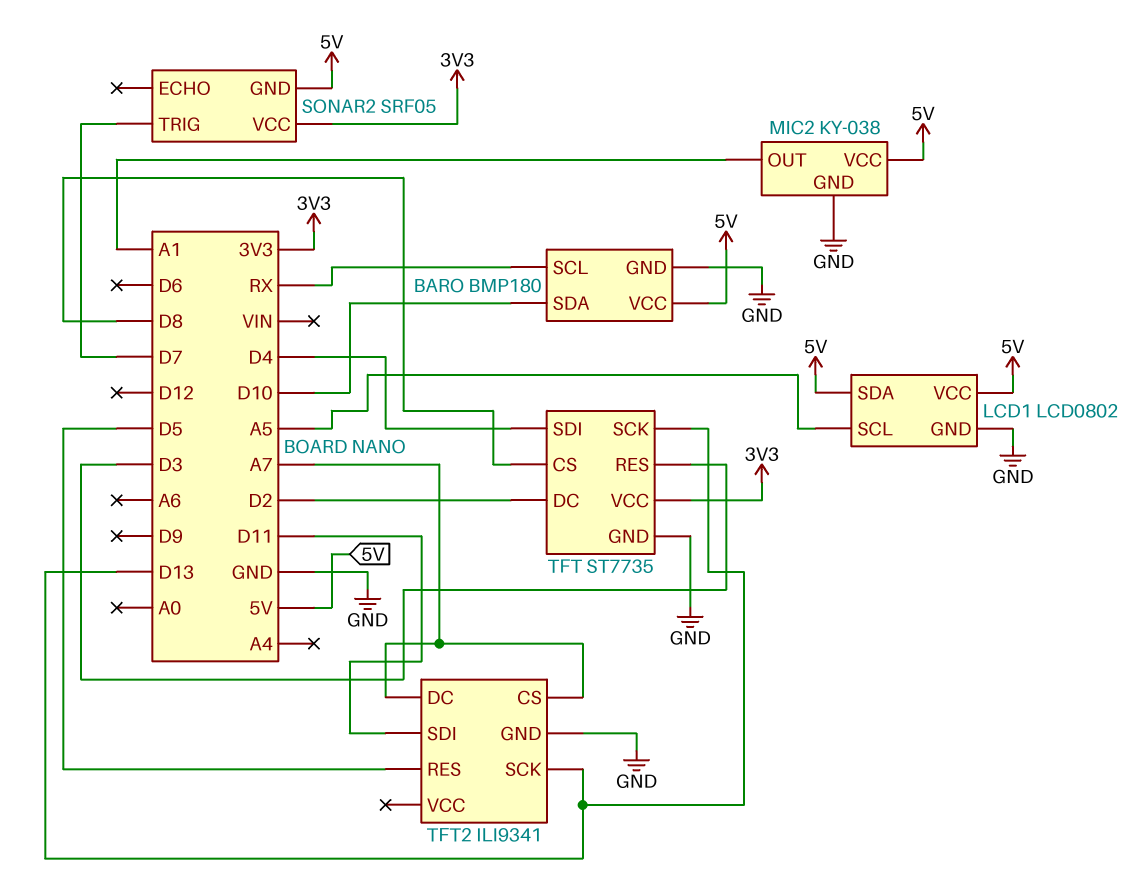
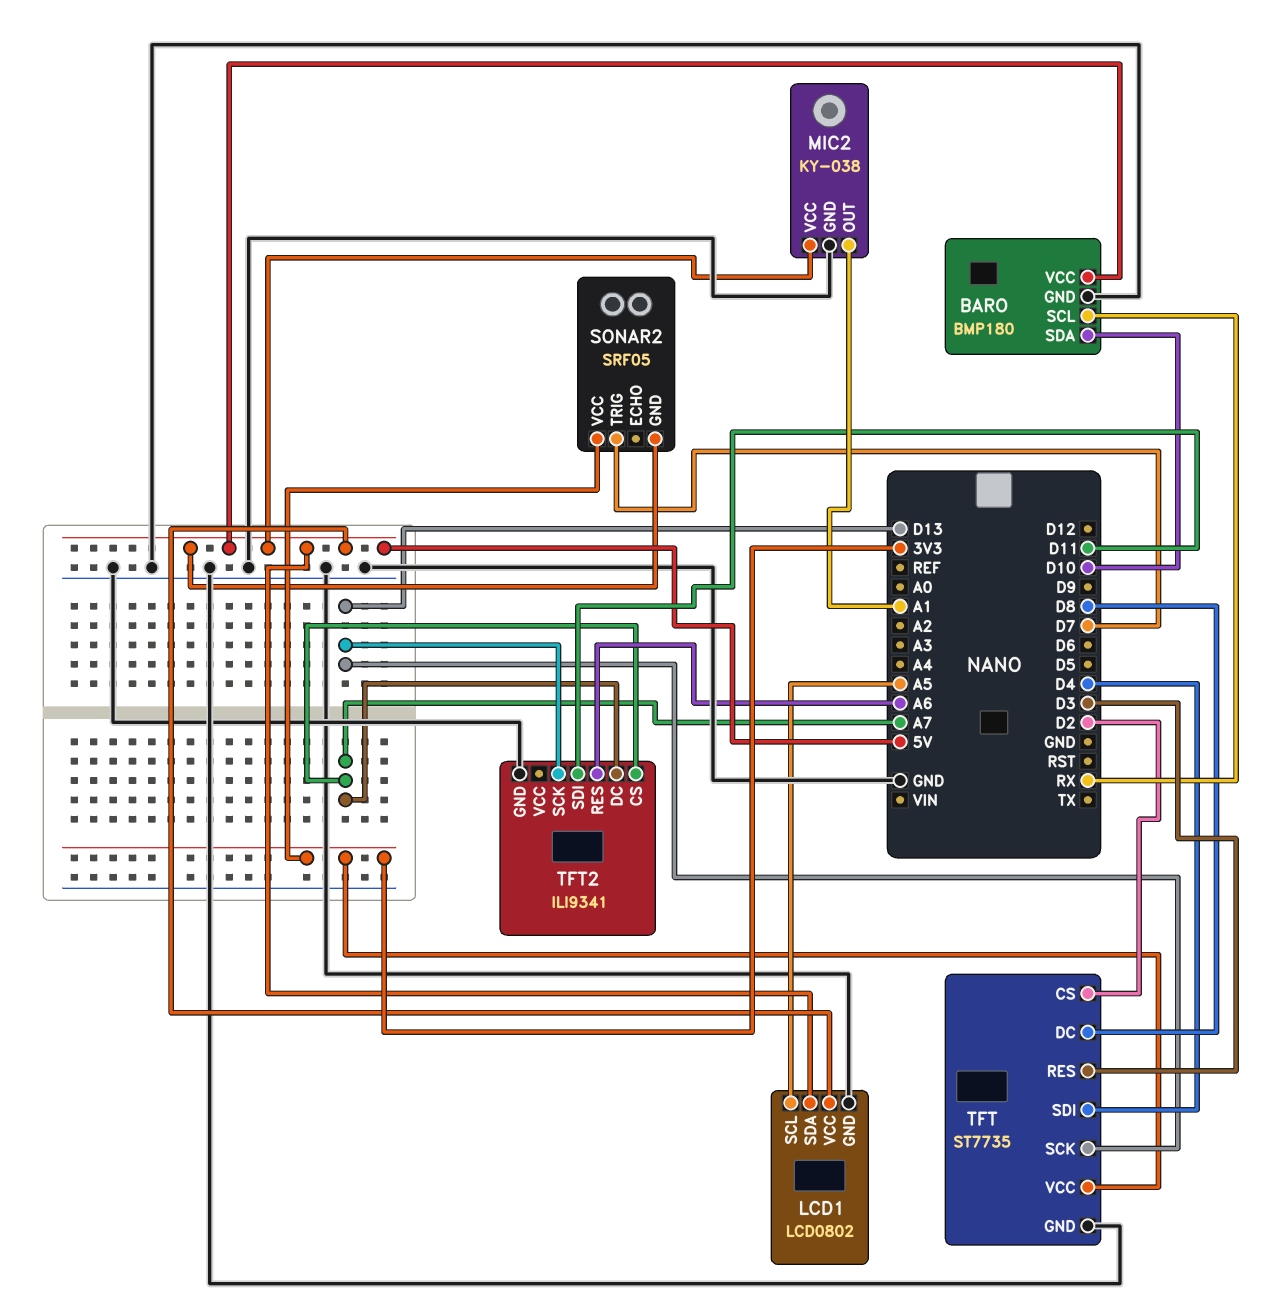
TFT pin CS: D8 -> D2
TFT pin DC: D2 -> D8
TFT2 pin RES: D5 -> A6

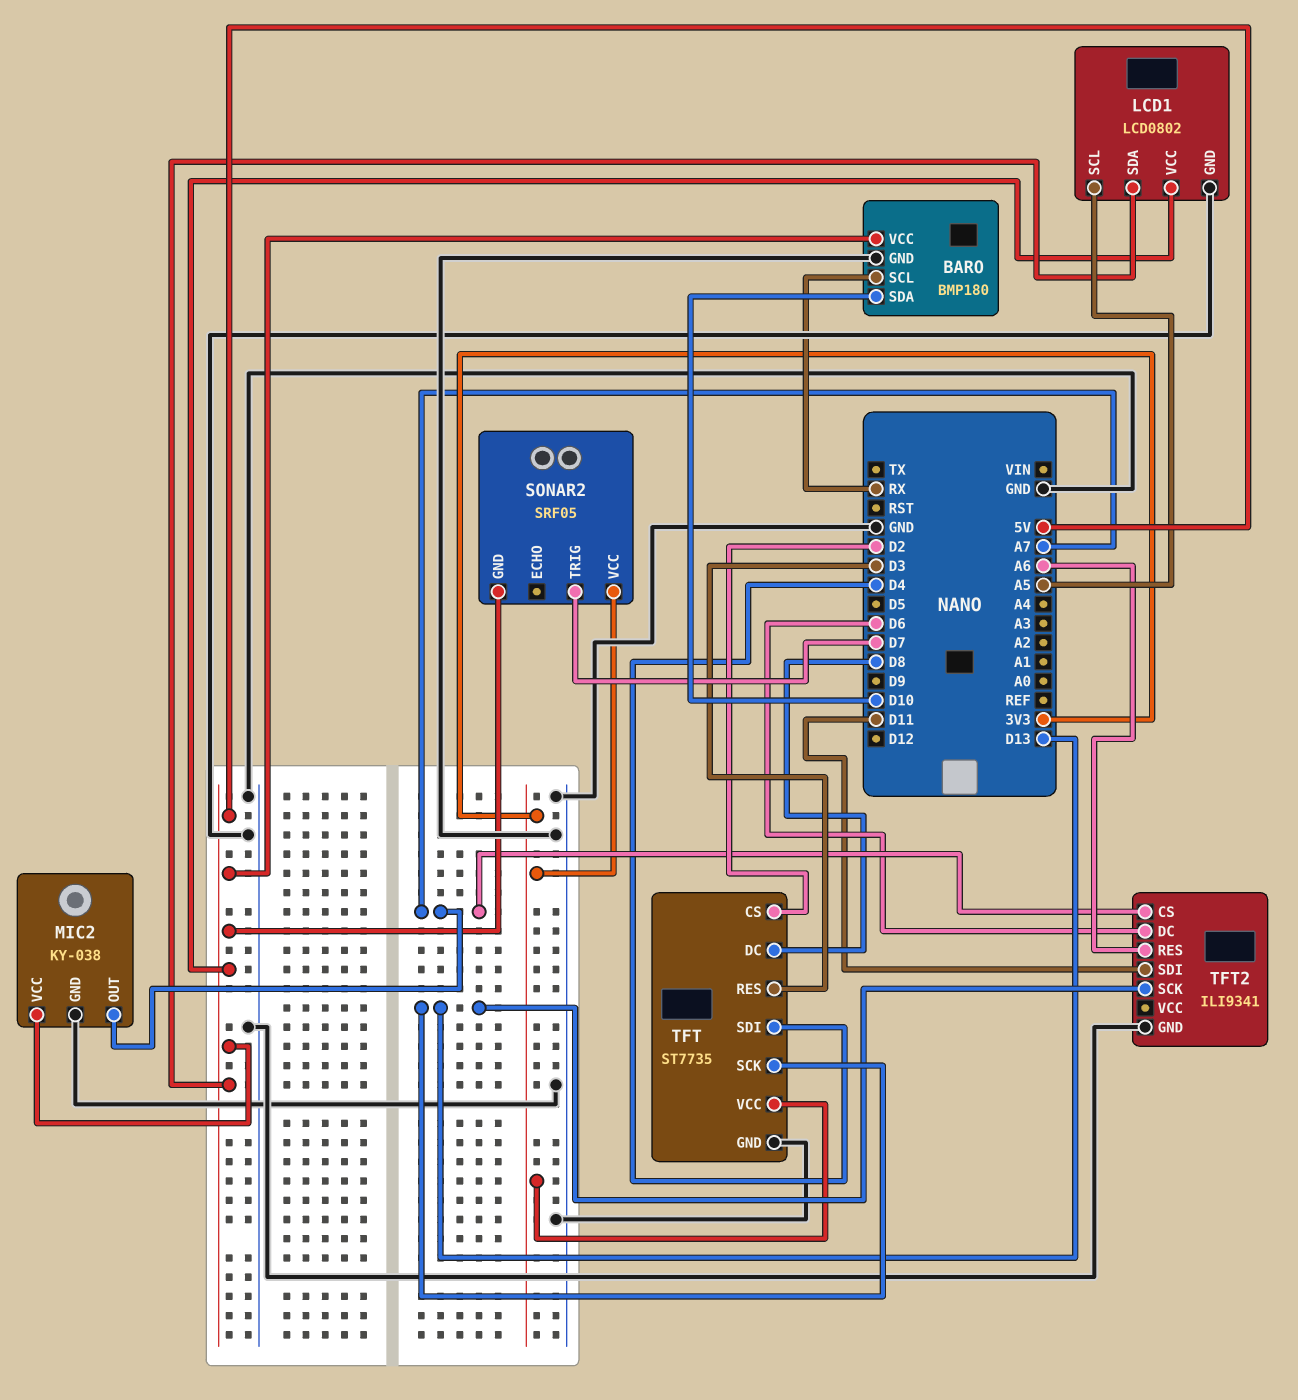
MIC2 pin OUT: A1 -> A7
TFT2 pin DC: A7 -> D6

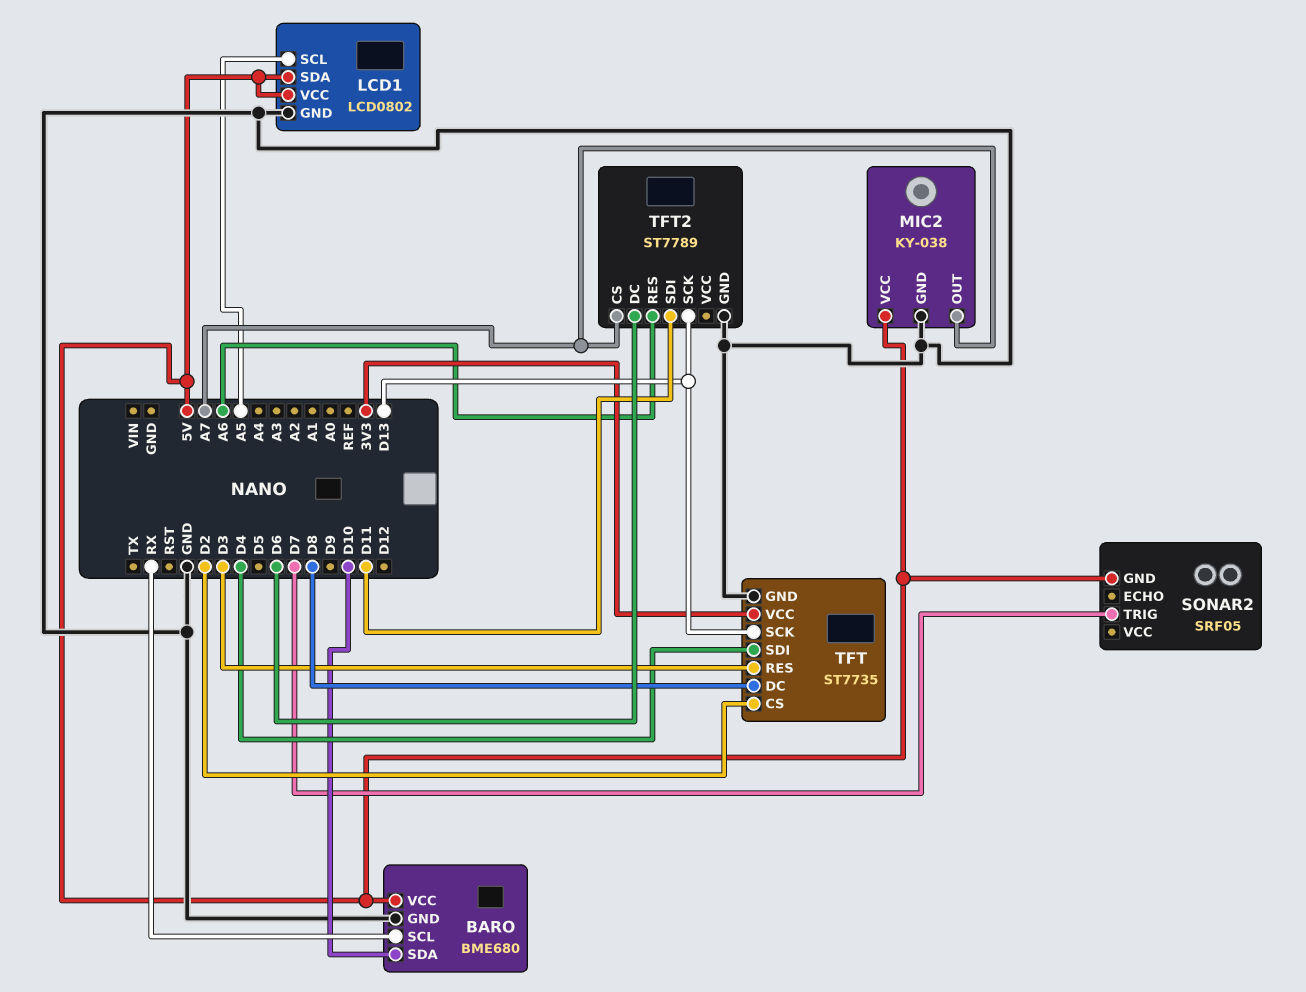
BARO: BMP180 -> BME680
SONAR2 pin VCC: 3V3 -> none
TFT2: ILI9341 -> ST7789

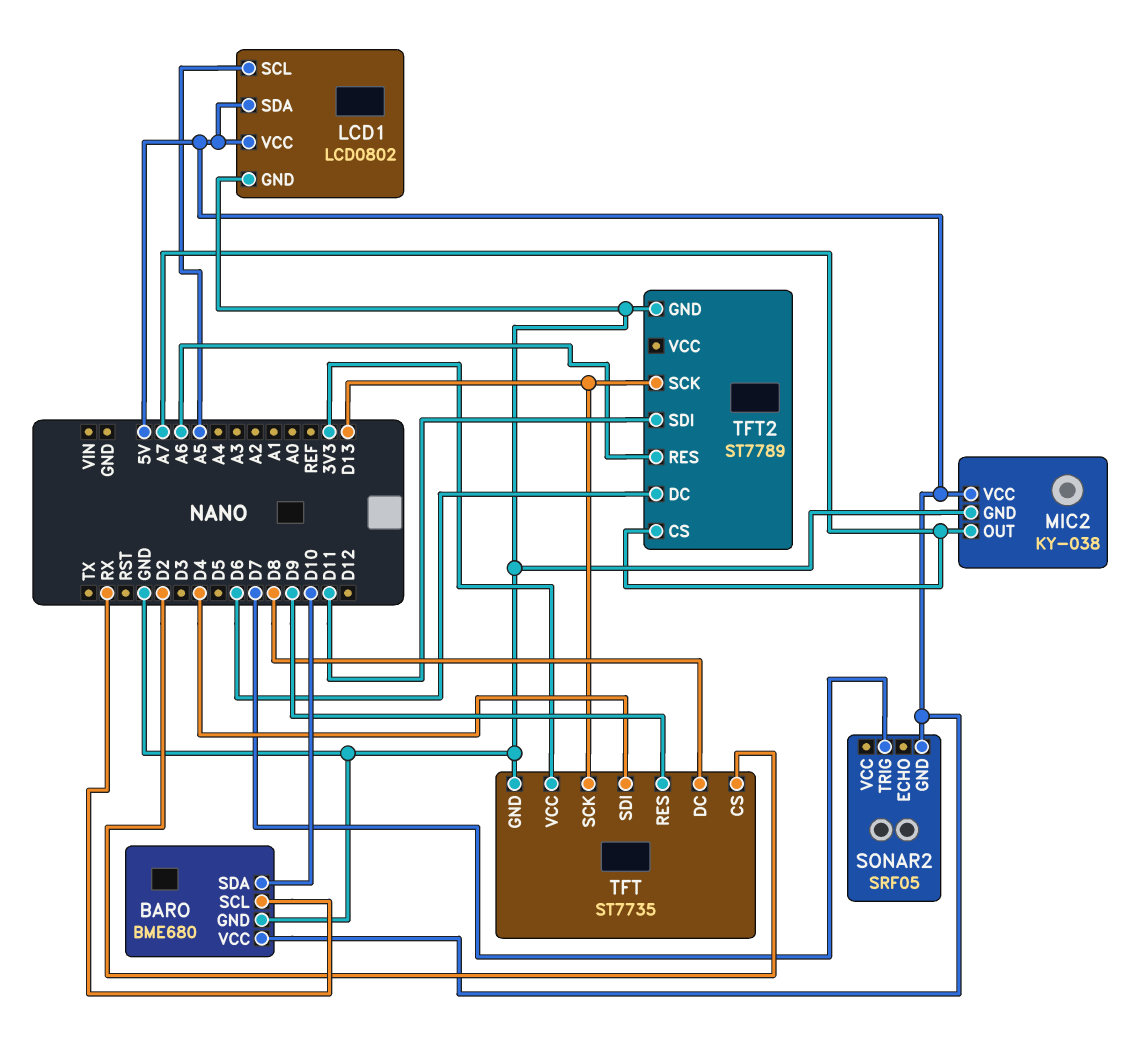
TFT pin RES: D3 -> D9

